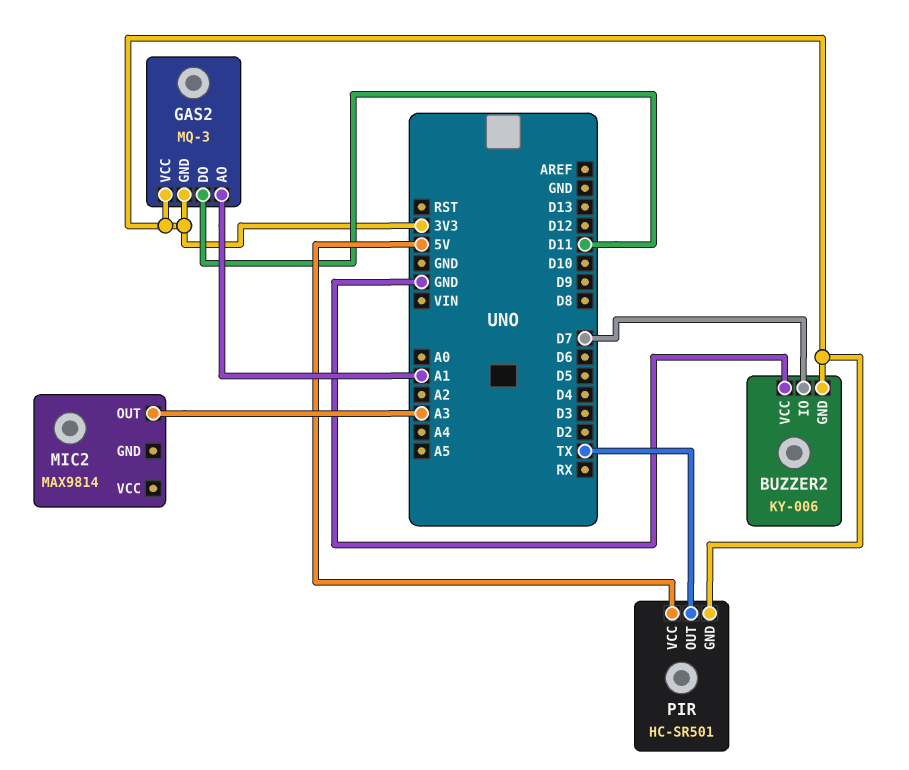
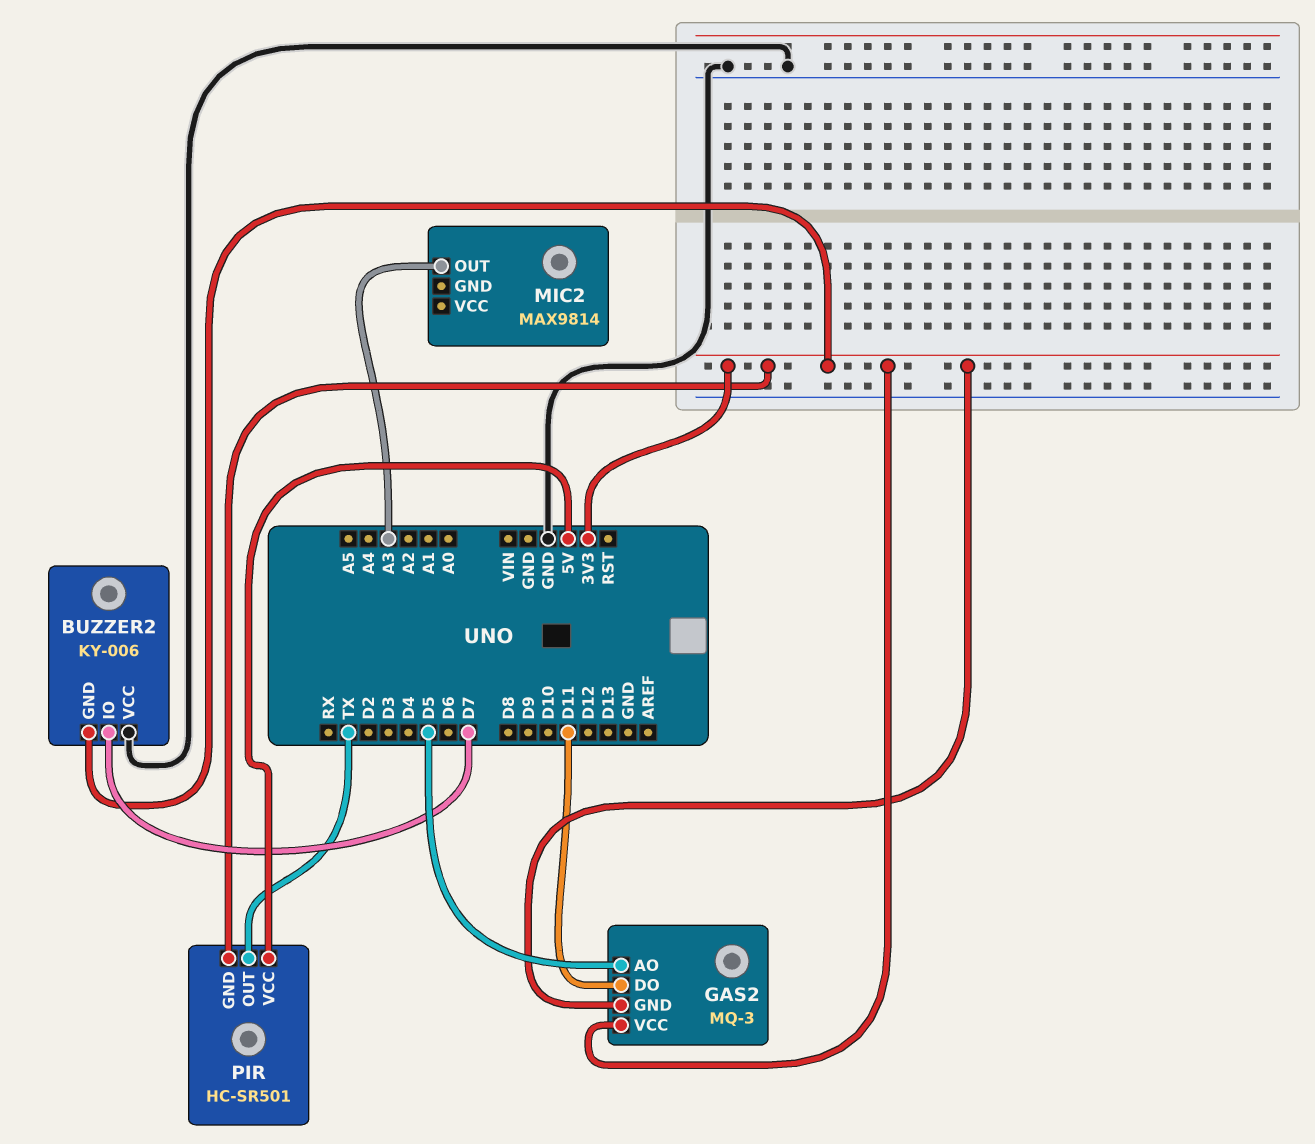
GAS2 pin AO: A1 -> D5

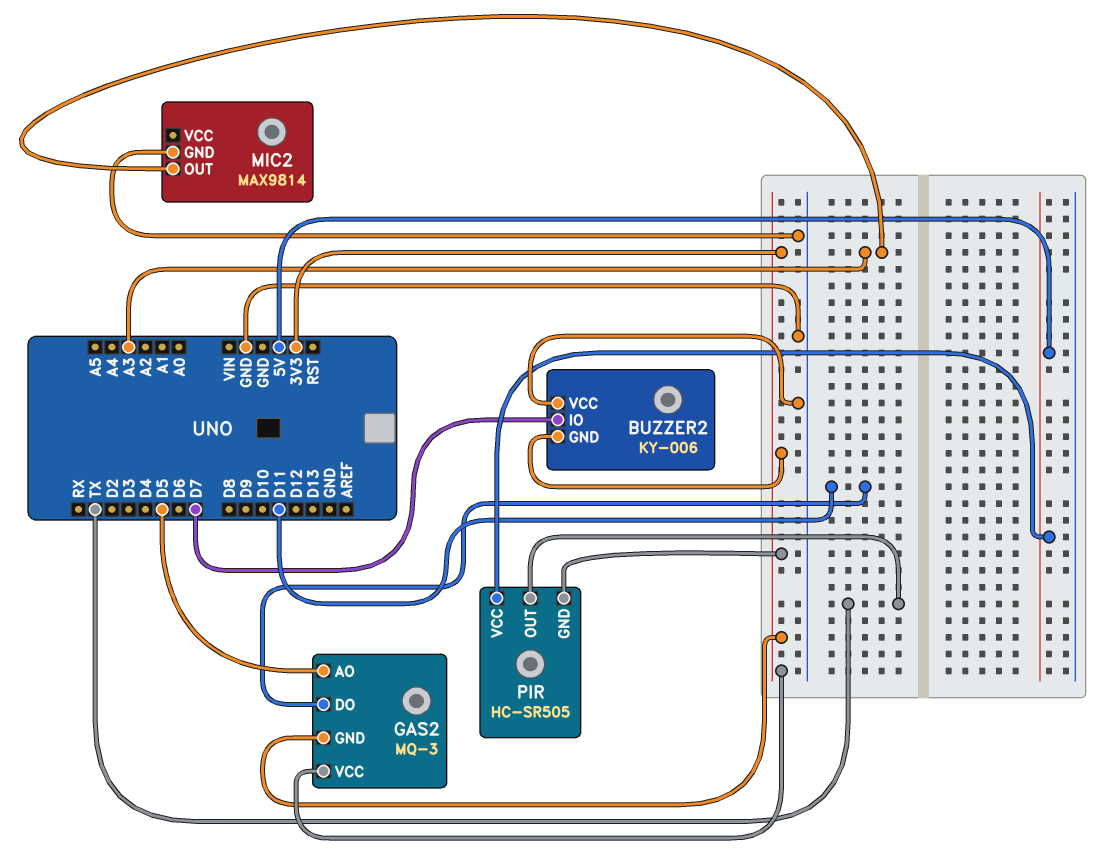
MIC2 pin GND: none -> GND
PIR: HC-SR501 -> HC-SR505

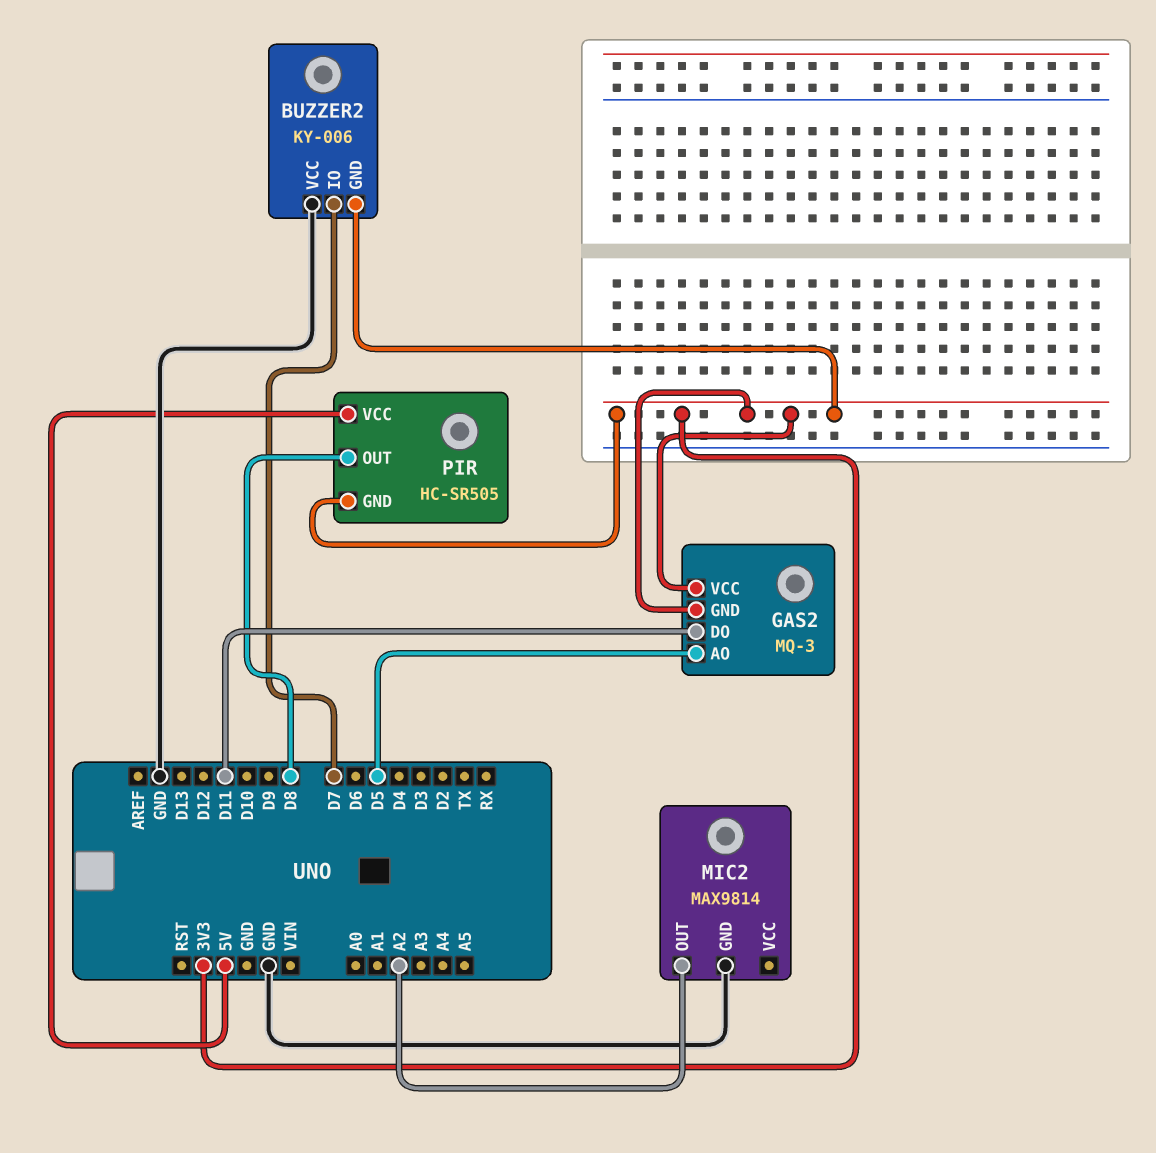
MIC2 pin OUT: A3 -> A2
PIR pin OUT: TX -> D8

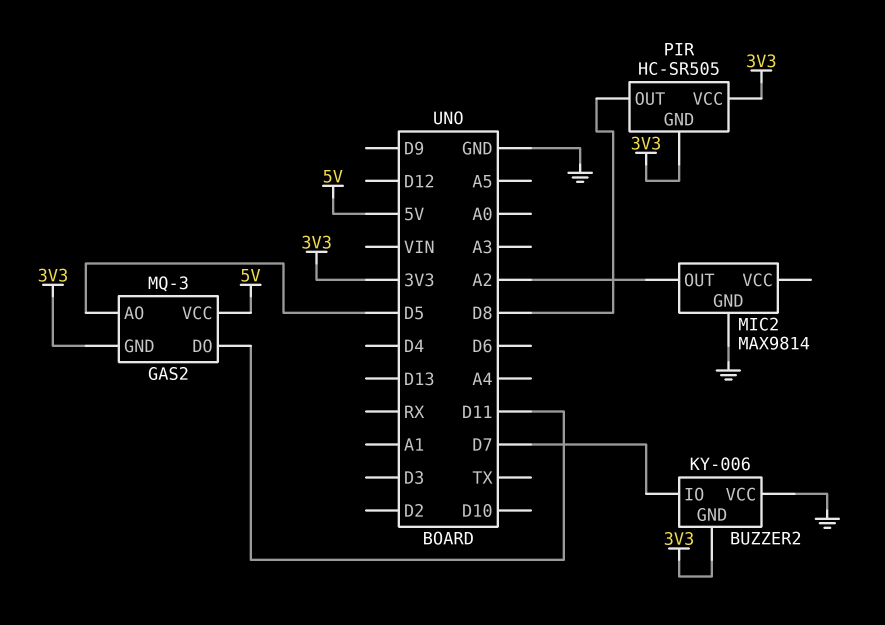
GAS2 pin VCC: 3V3 -> 5V
PIR pin VCC: 5V -> 3V3

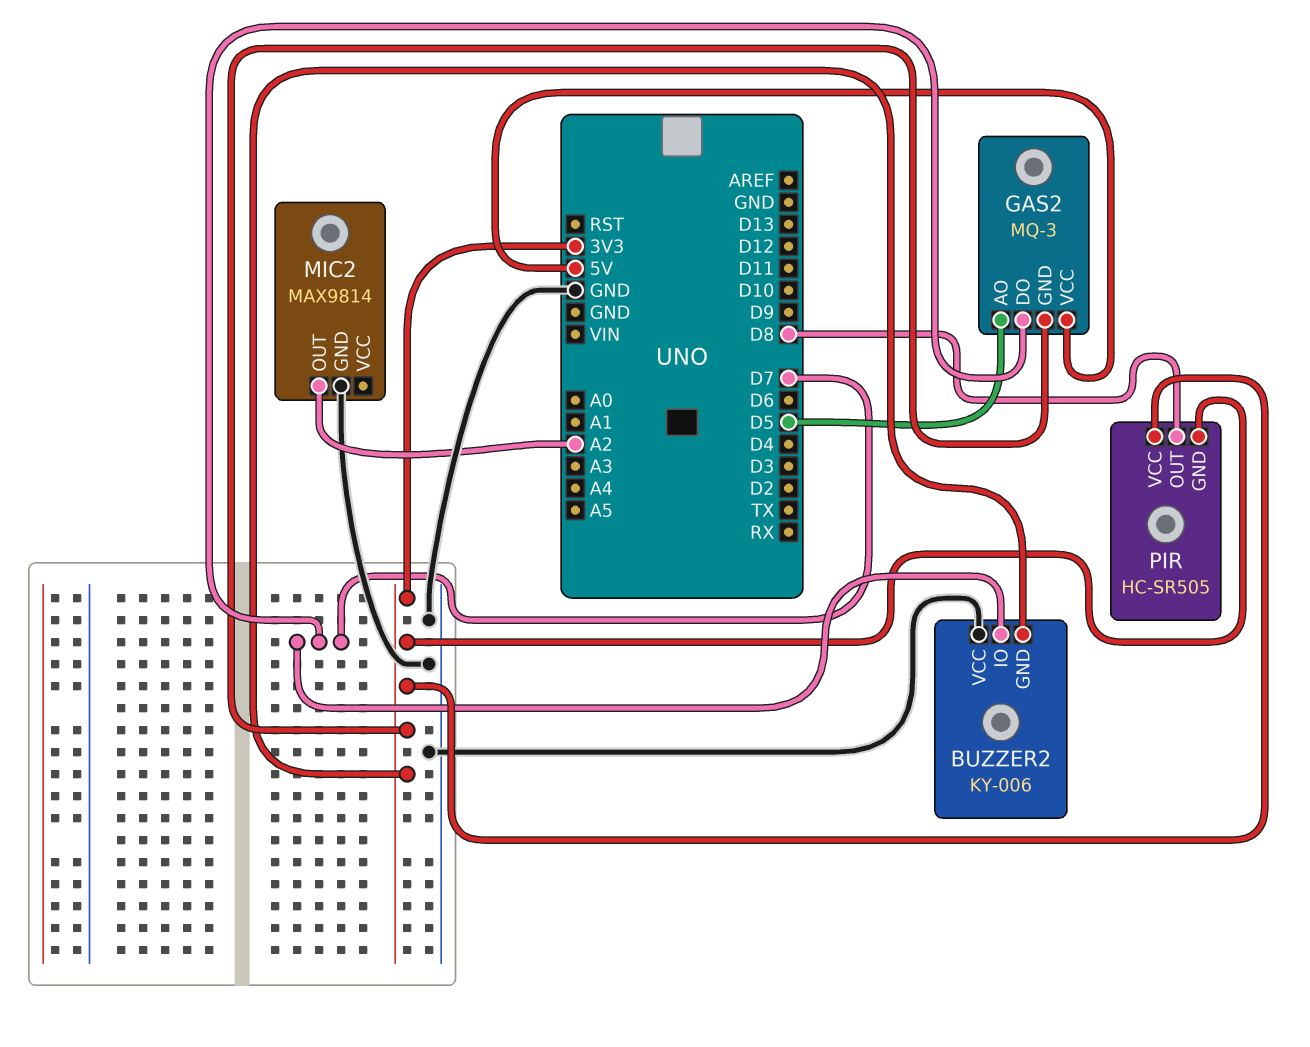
GAS2 pin DO: D11 -> D7

